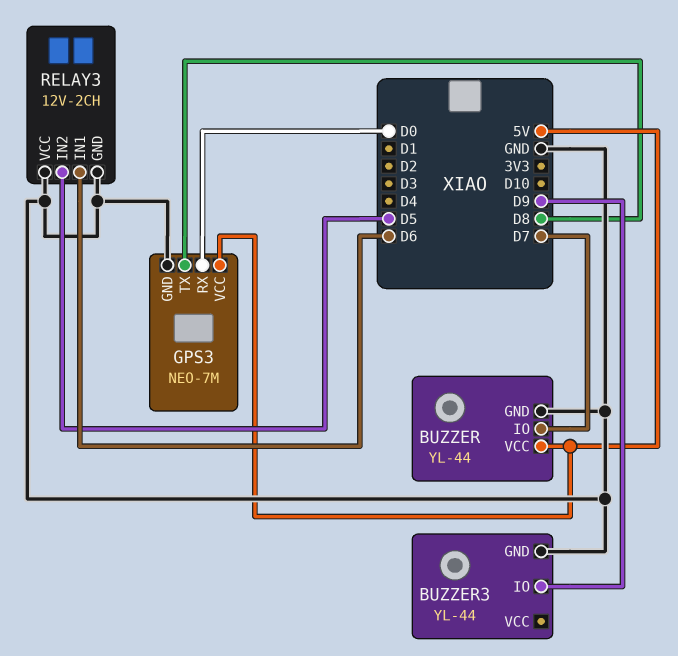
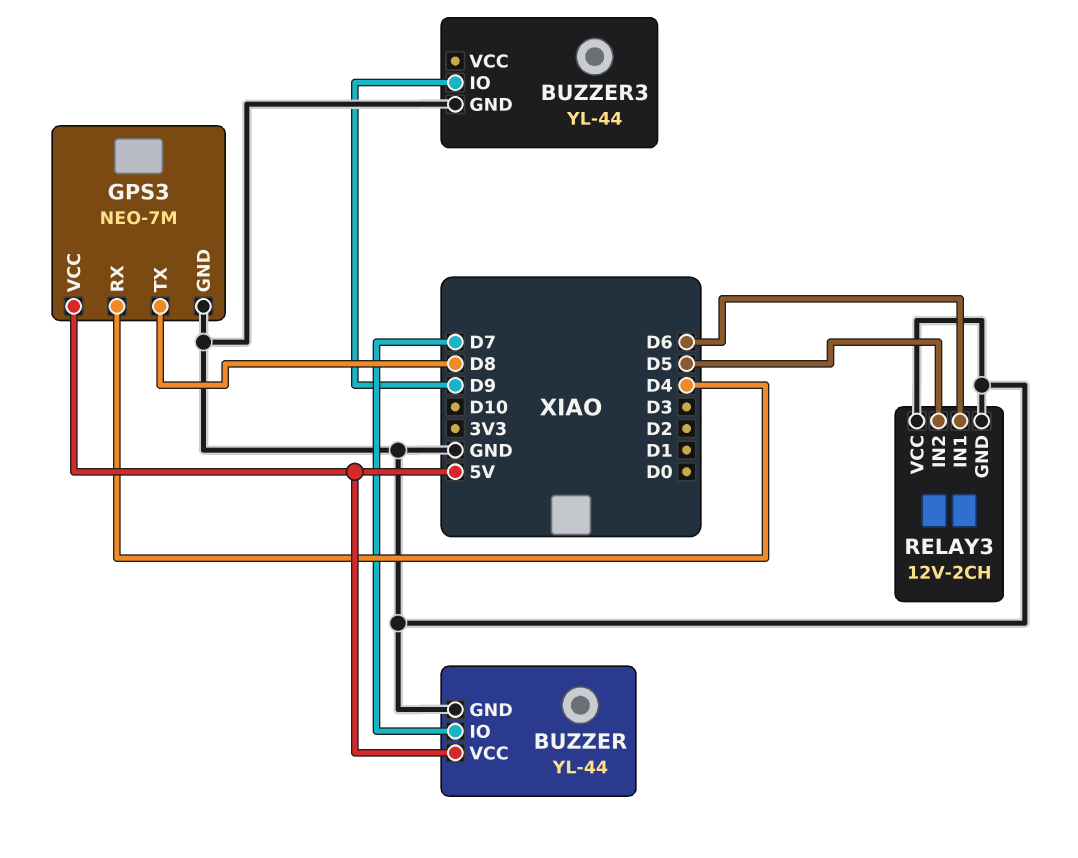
GPS3 pin RX: D0 -> D4

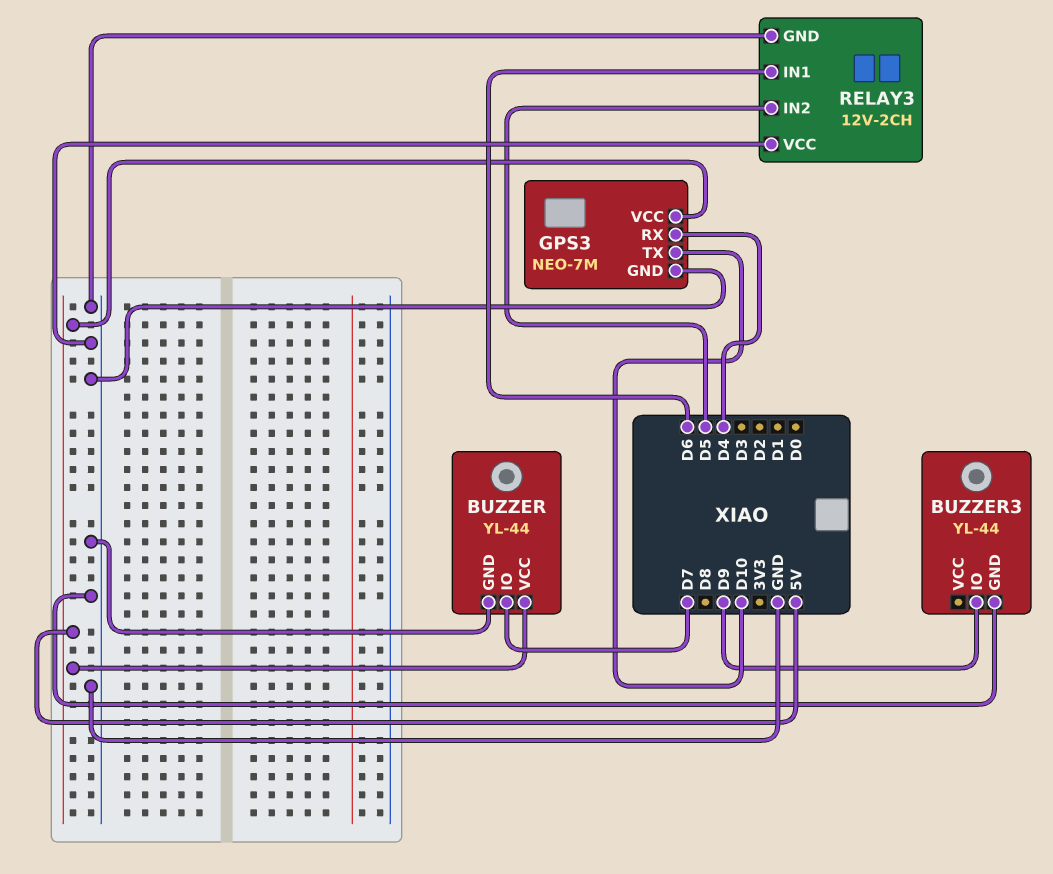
GPS3 pin TX: D8 -> D10

